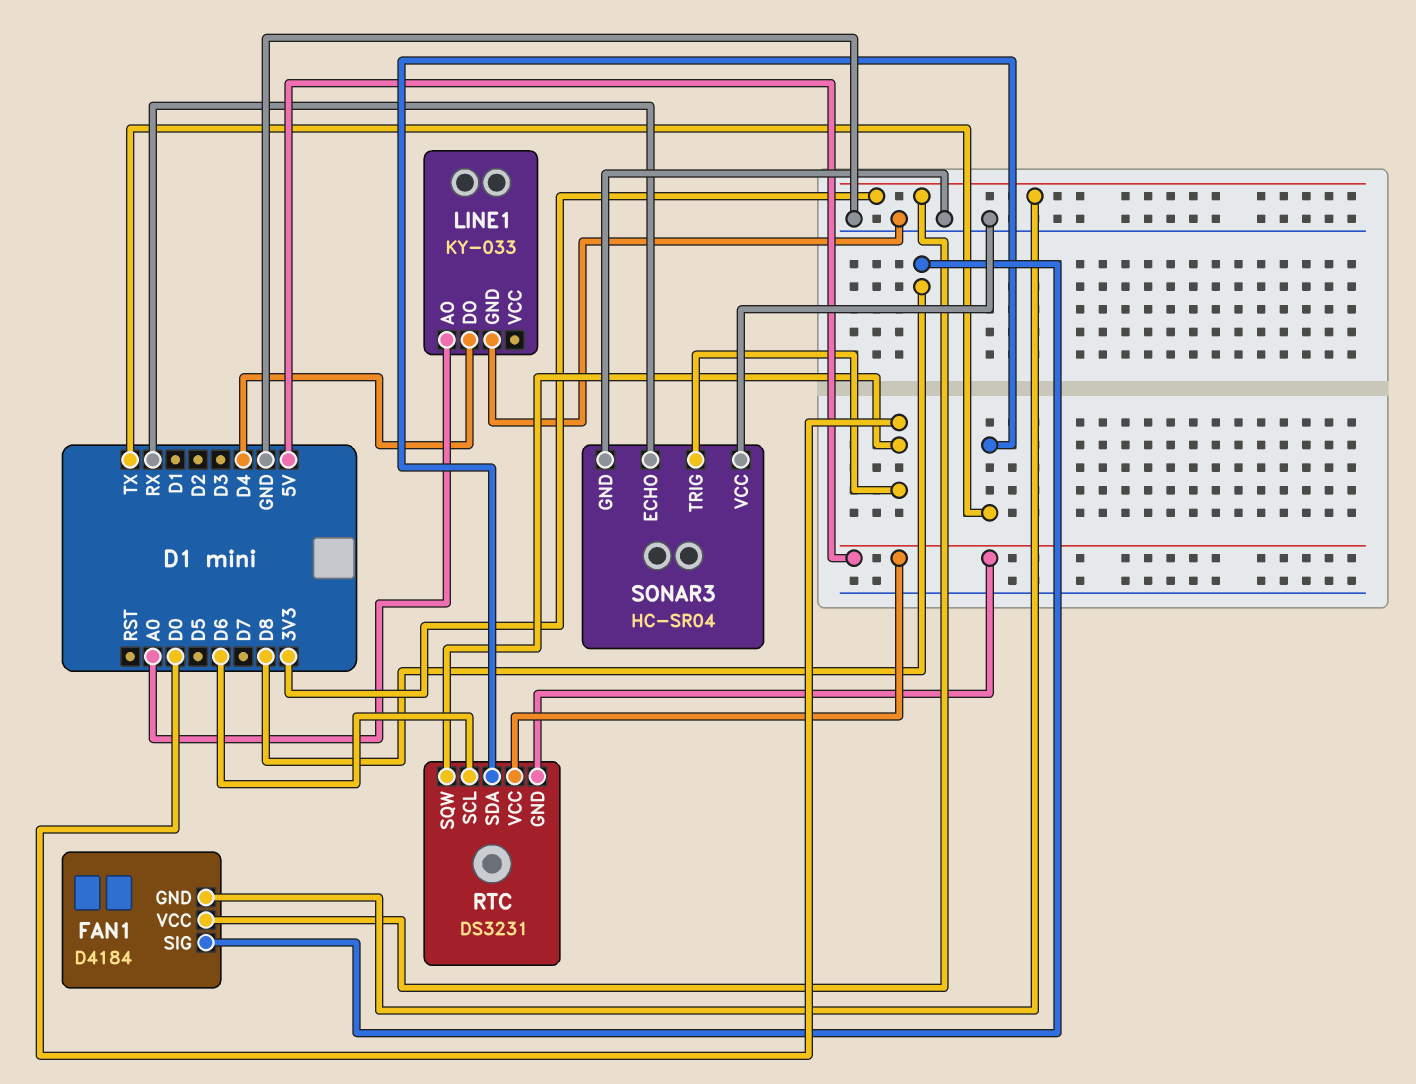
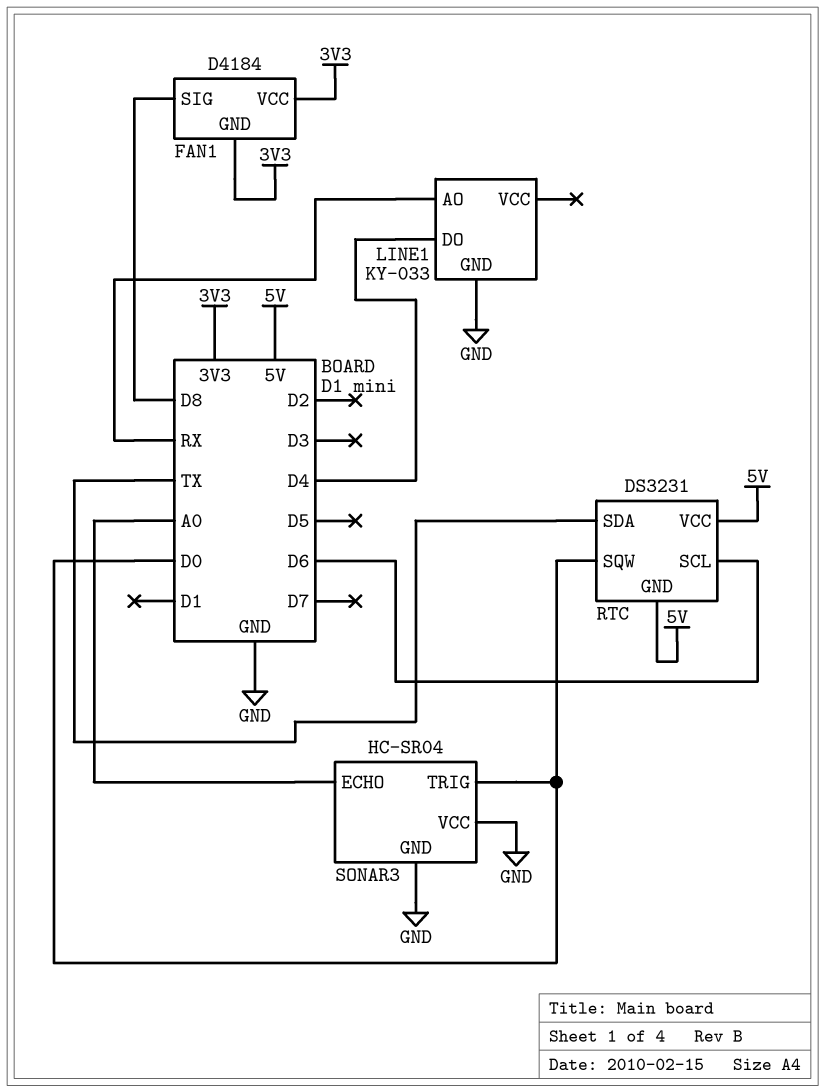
LINE1 pin AO: A0 -> RX
SONAR3 pin ECHO: RX -> A0

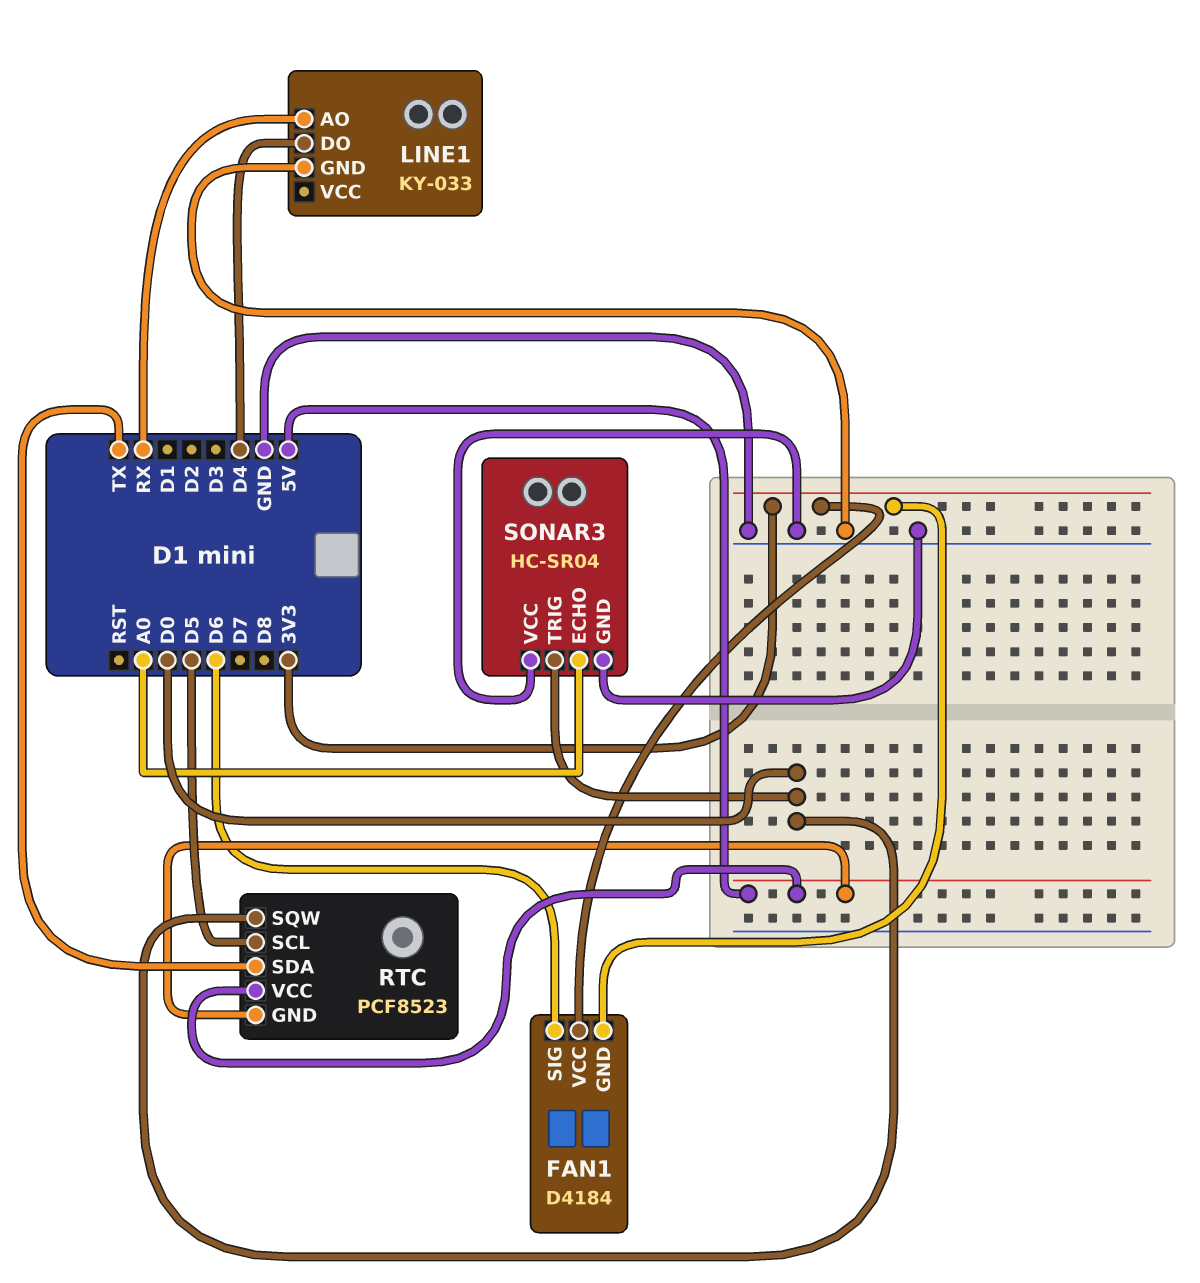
FAN1 pin SIG: D8 -> D6
RTC: DS3231 -> PCF8523
RTC pin SCL: D6 -> D5

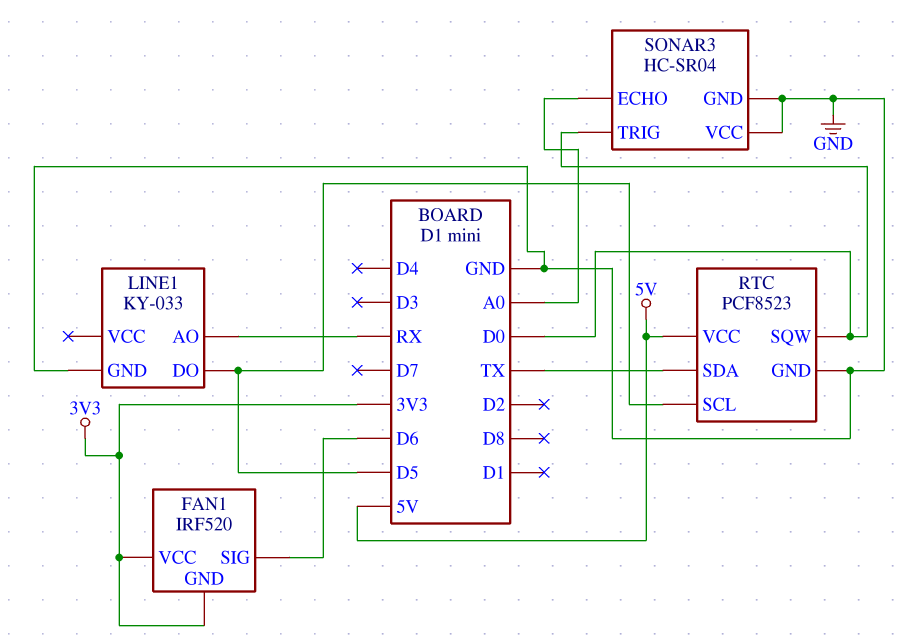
FAN1: D4184 -> IRF520
LINE1 pin DO: D4 -> D5
RTC pin GND: 5V -> GND

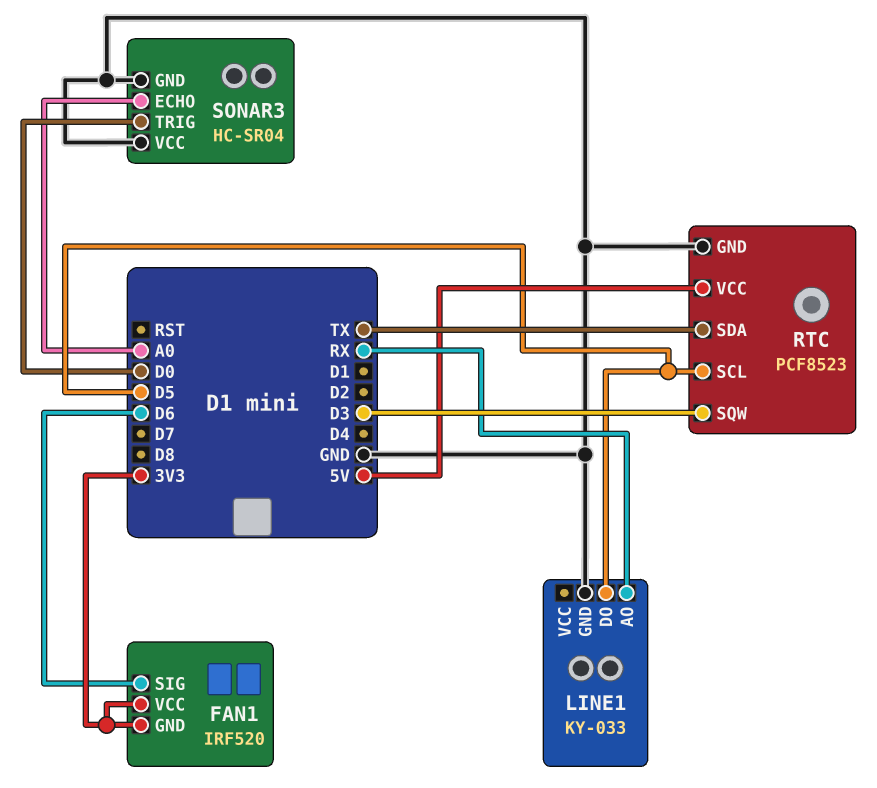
RTC pin SQW: D0 -> D3

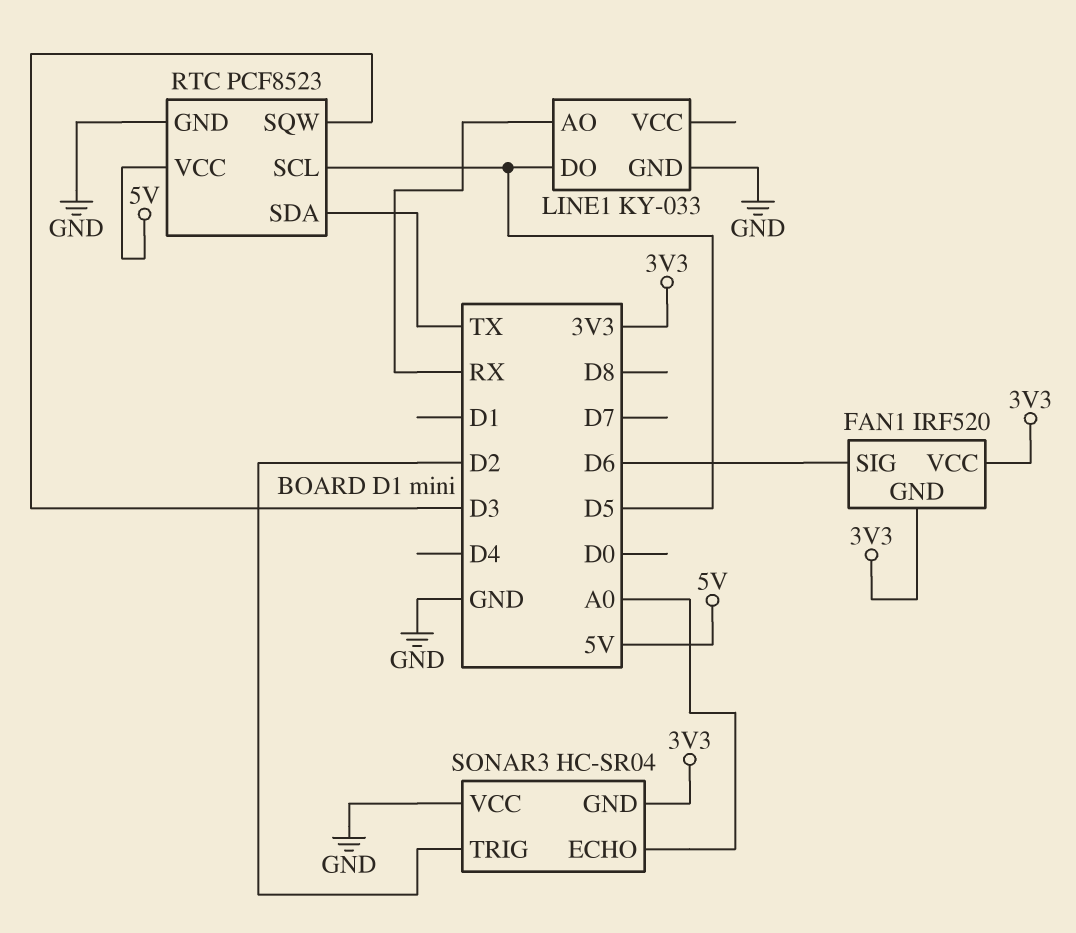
SONAR3 pin GND: GND -> 3V3
SONAR3 pin TRIG: D0 -> D2

